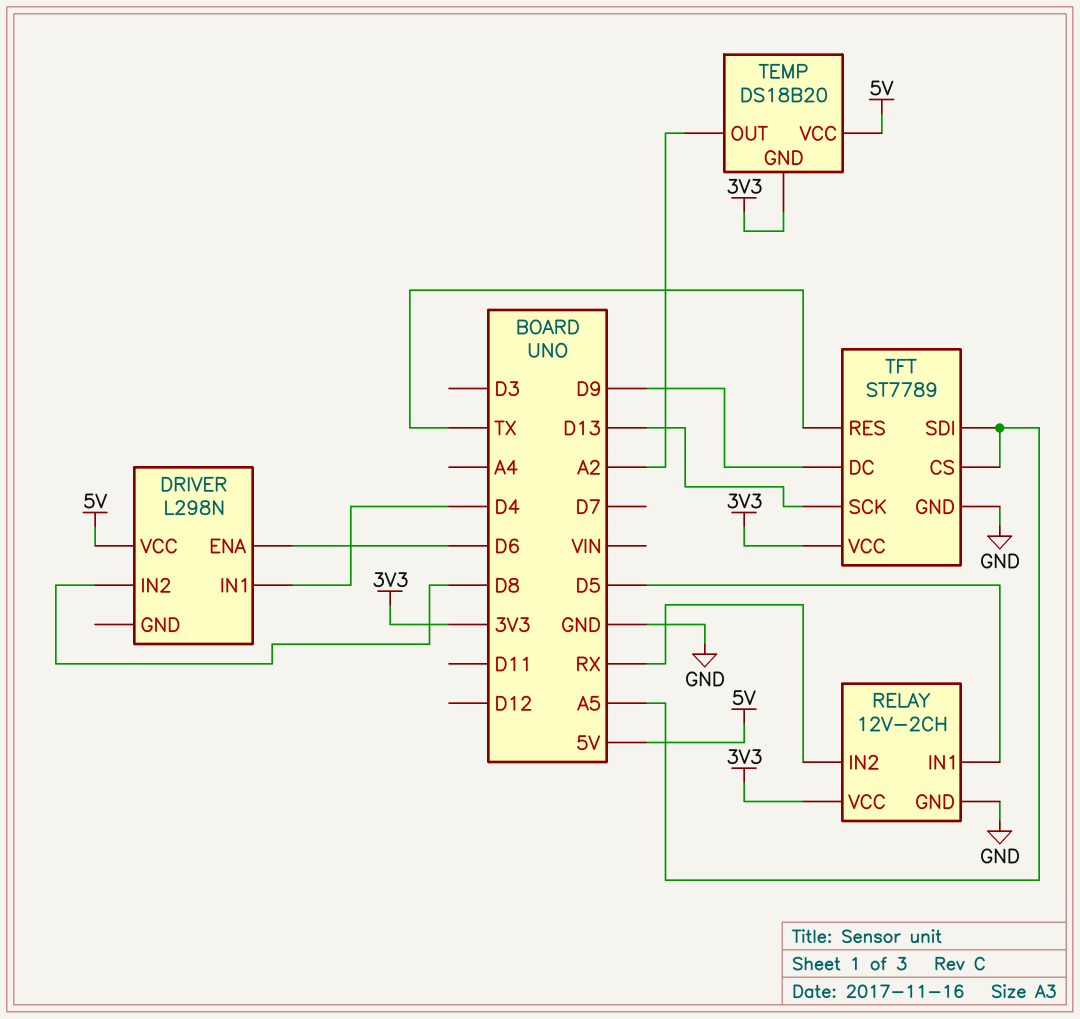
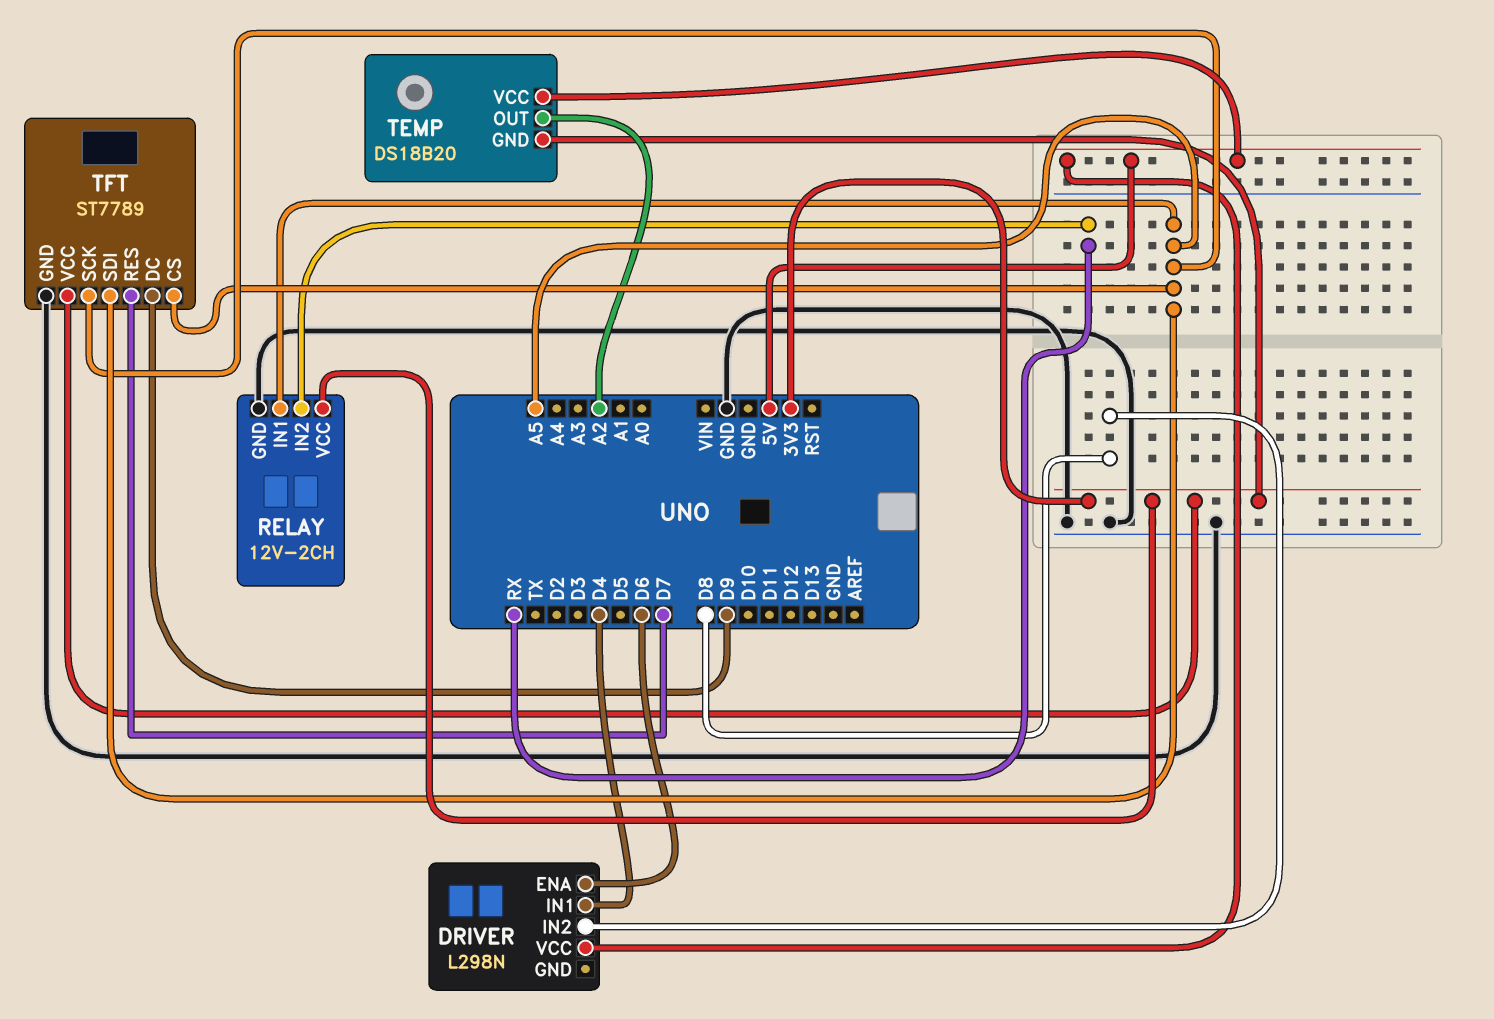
RELAY pin IN1: D5 -> A5
TFT pin RES: TX -> D7
TFT pin SCK: D13 -> A5

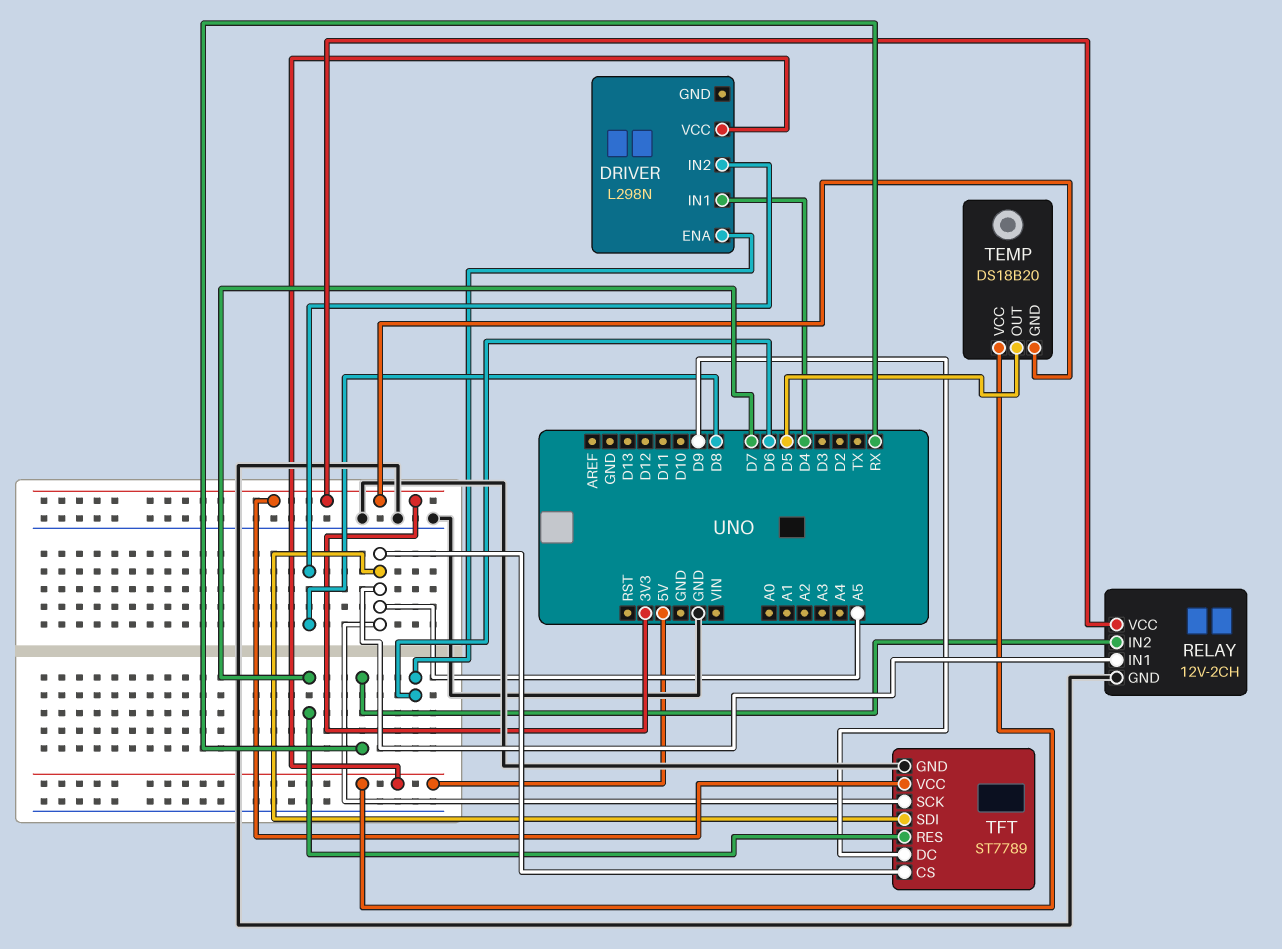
TEMP pin OUT: A2 -> D5

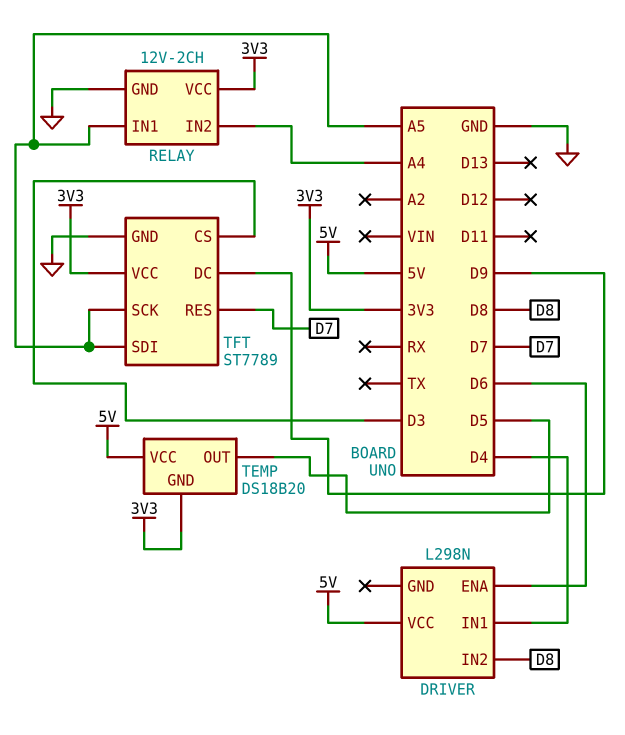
RELAY pin IN2: RX -> A4
TFT pin CS: A5 -> D3

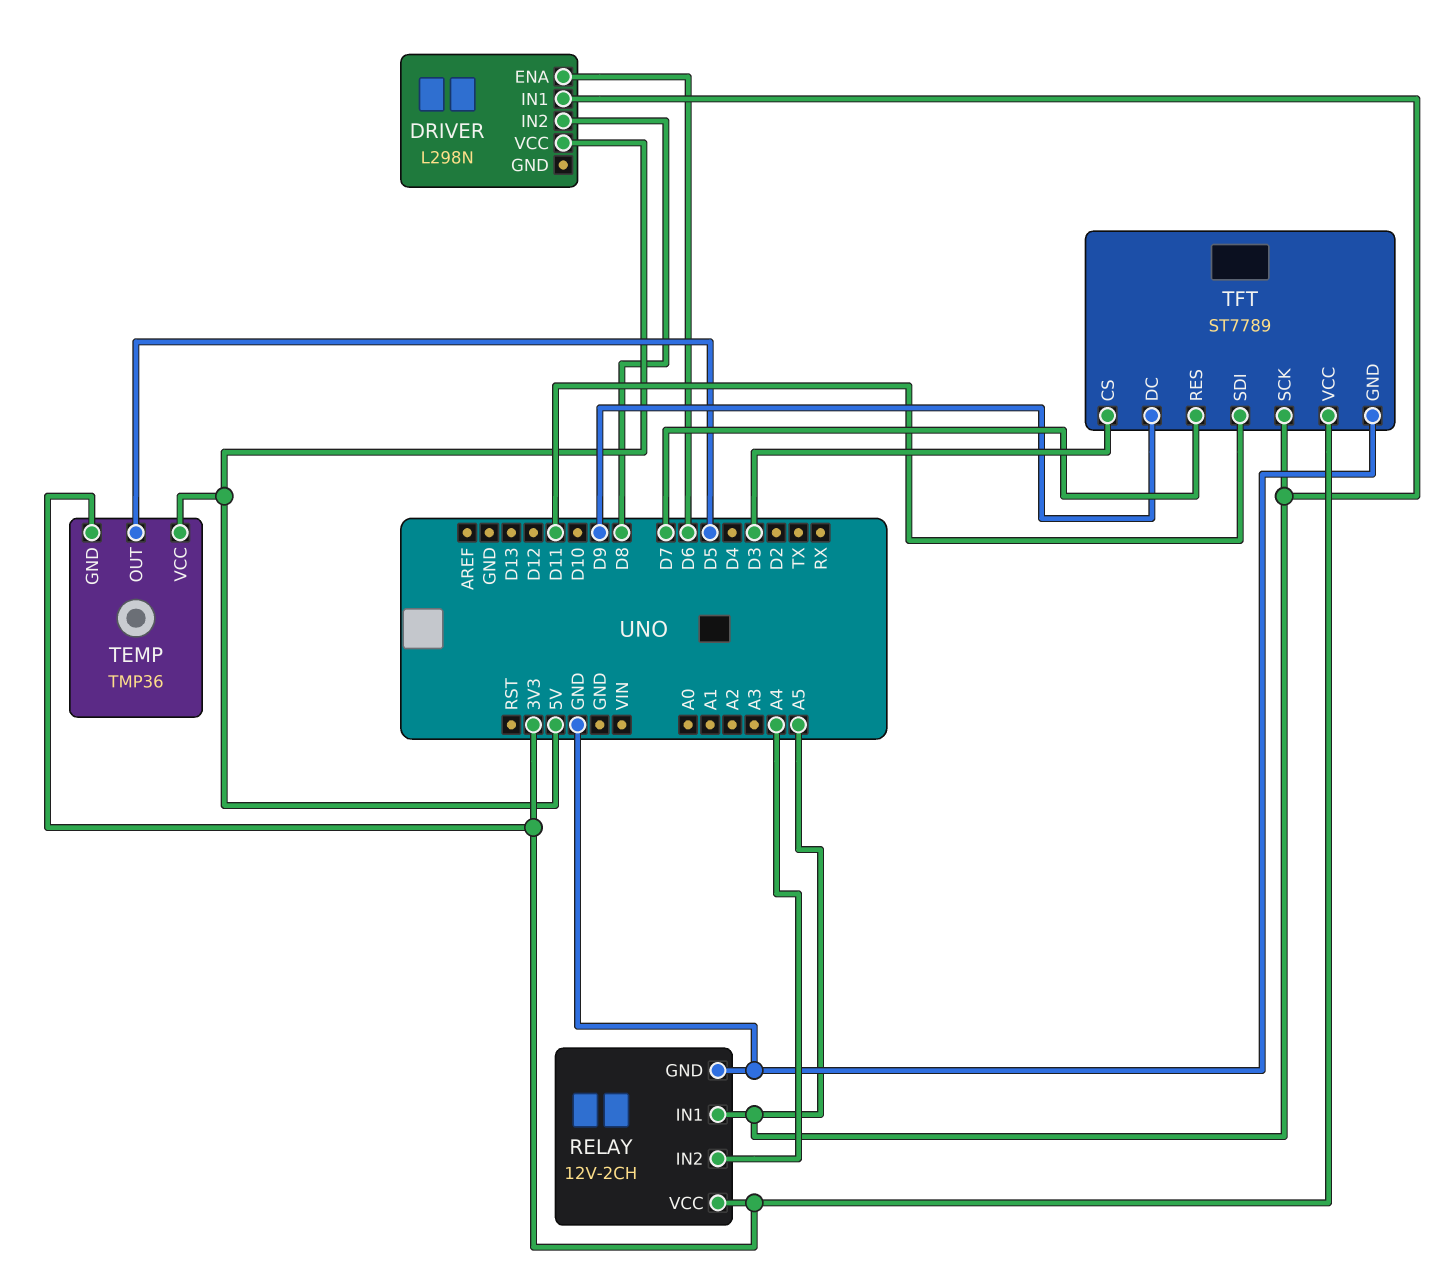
DRIVER pin IN1: D4 -> A5
TEMP: DS18B20 -> TMP36
TFT pin SDI: A5 -> D11

